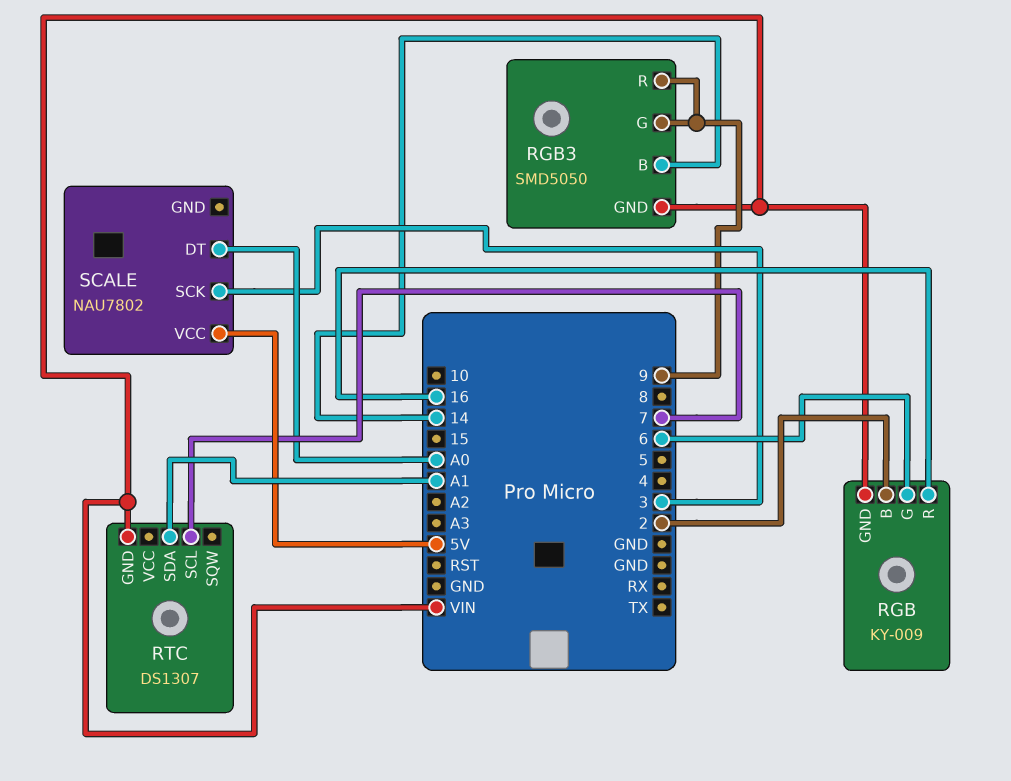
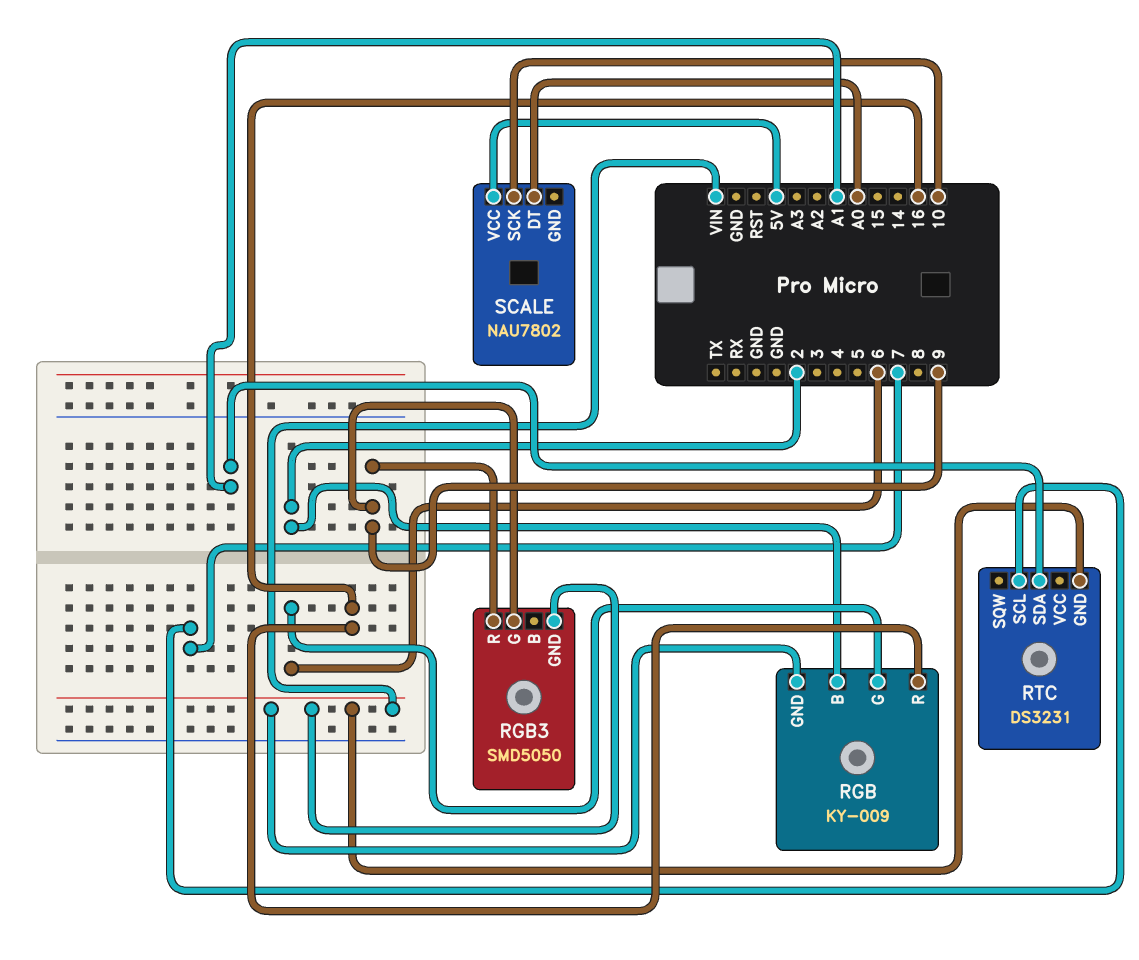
RGB3 pin B: 14 -> none
RTC: DS1307 -> DS3231
SCALE pin SCK: 3 -> 10

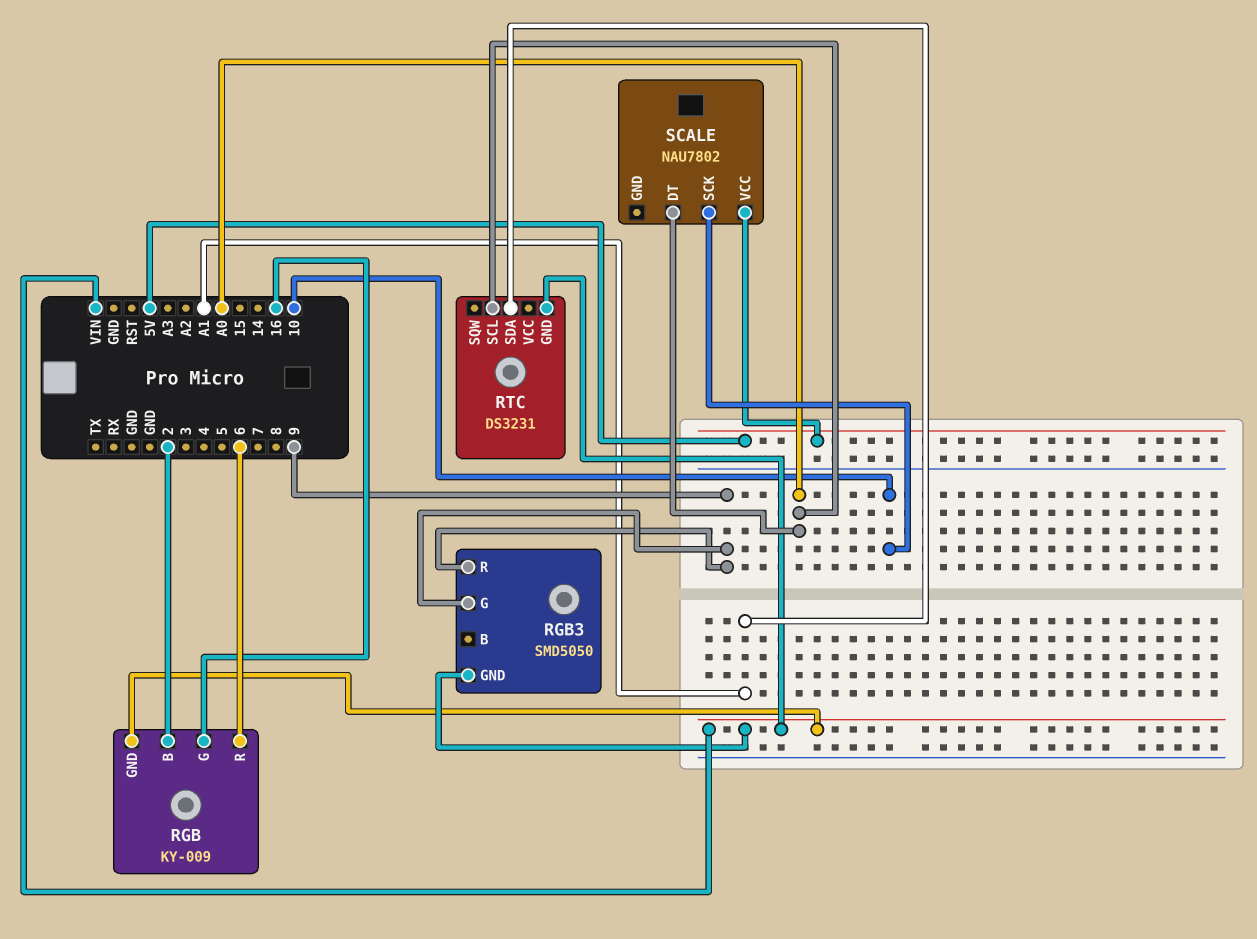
RGB pin G: 6 -> 16
RGB pin R: 16 -> 6
RTC pin SCL: 7 -> A0

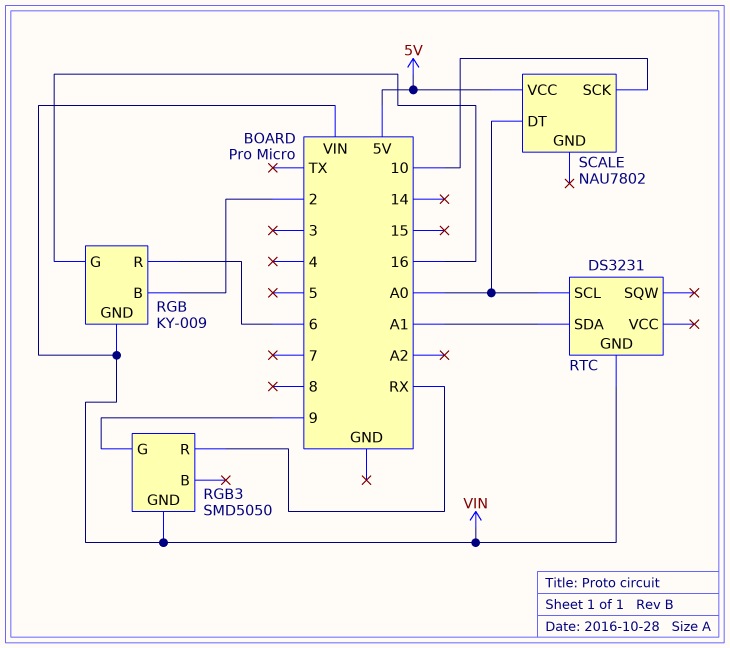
RGB3 pin R: 9 -> RX

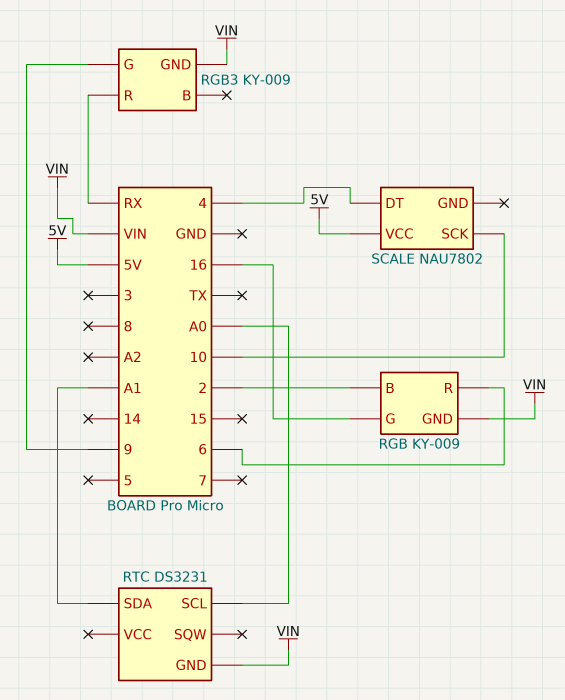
RGB3: SMD5050 -> KY-009
SCALE pin DT: A0 -> 4

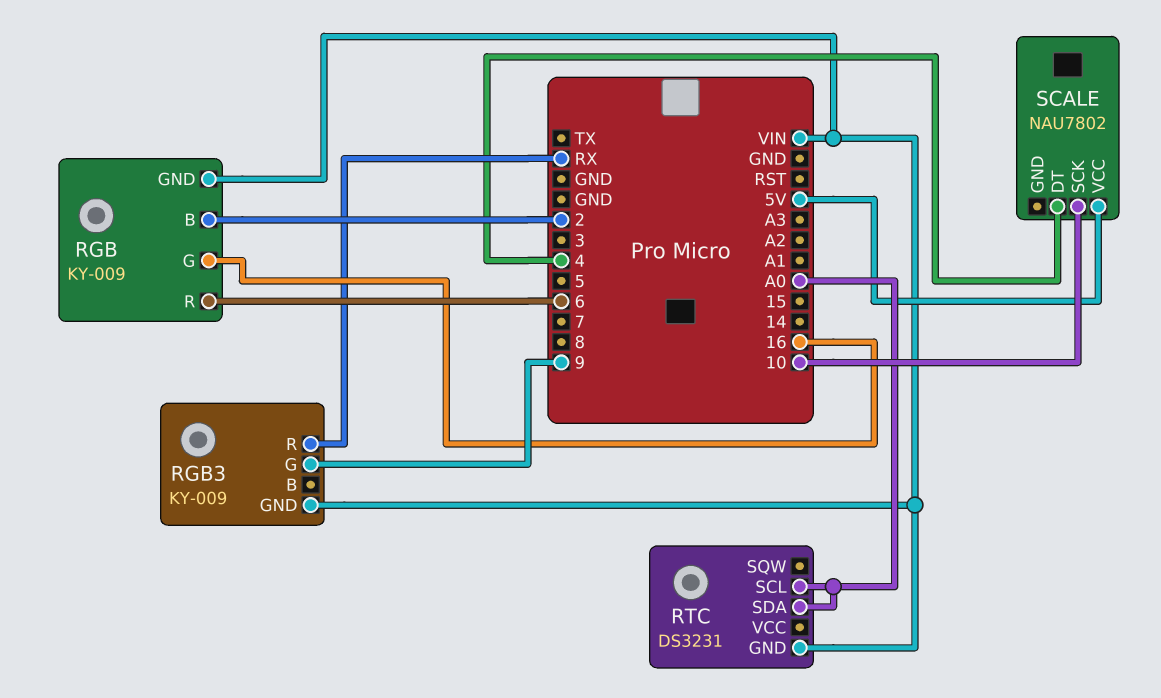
RTC pin SDA: A1 -> A0

